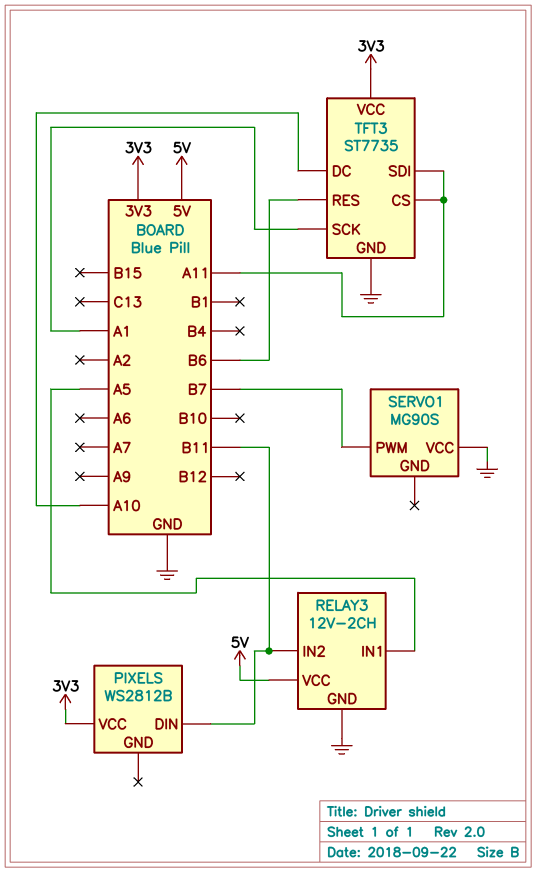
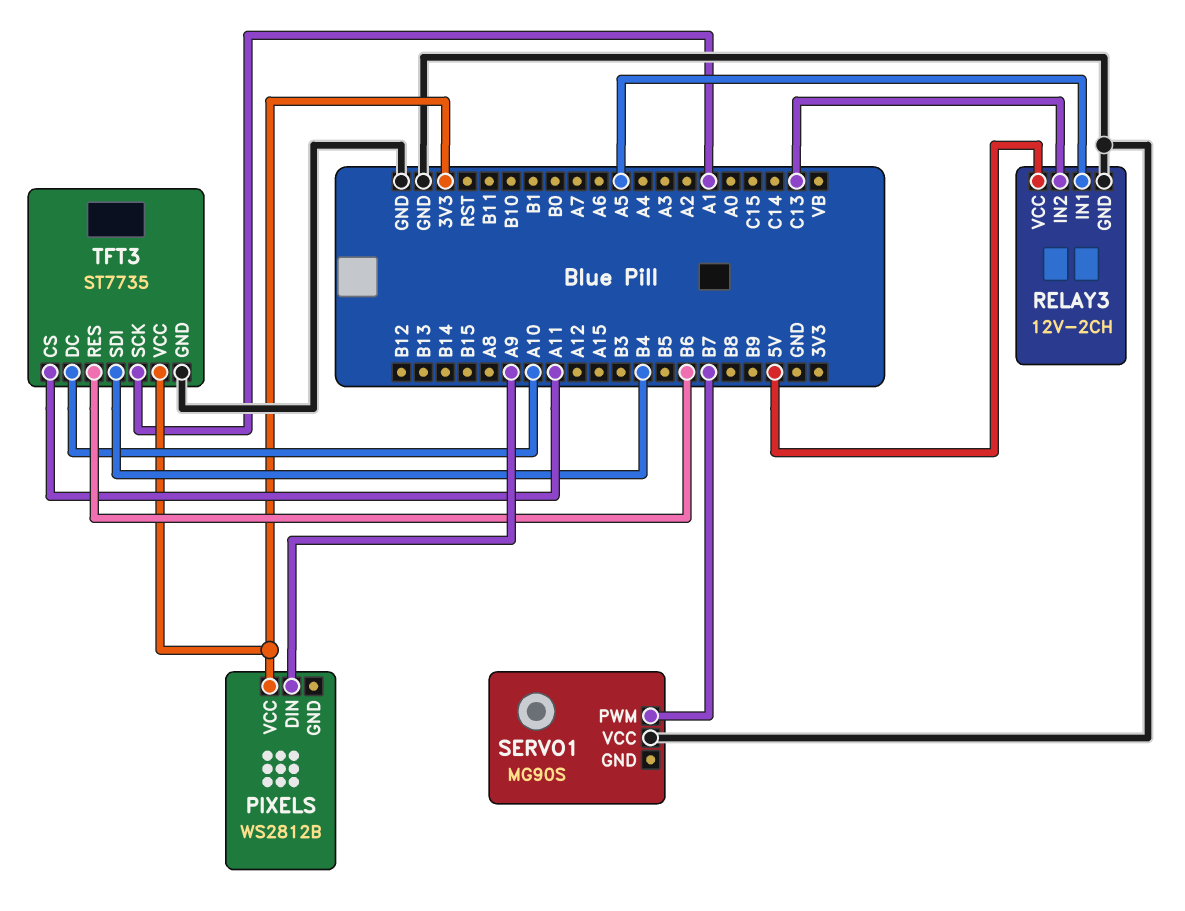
PIXELS pin DIN: B11 -> A9
RELAY3 pin IN2: B11 -> C13
TFT3 pin SDI: A11 -> B4

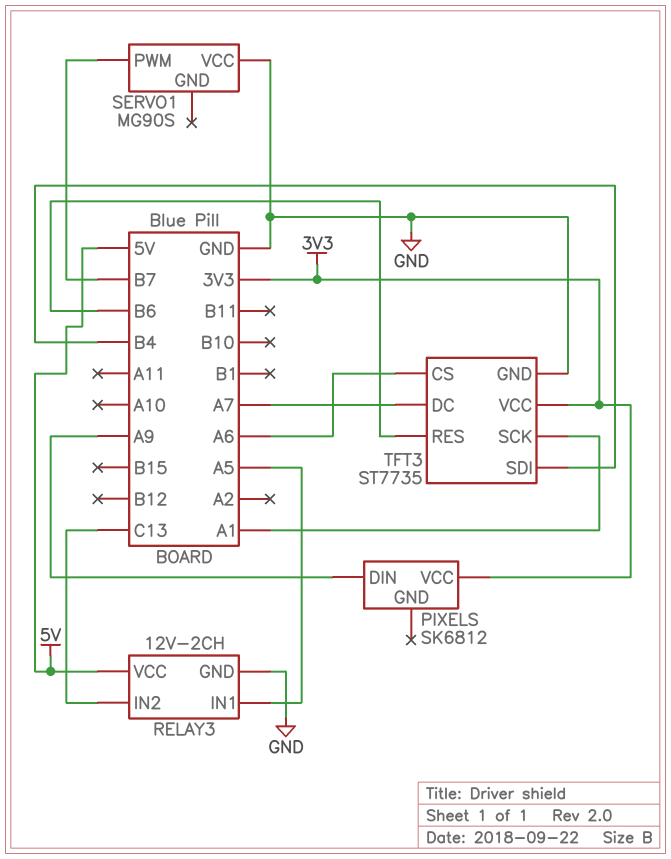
PIXELS: WS2812B -> SK6812
TFT3 pin CS: A11 -> A6
TFT3 pin DC: A10 -> A7

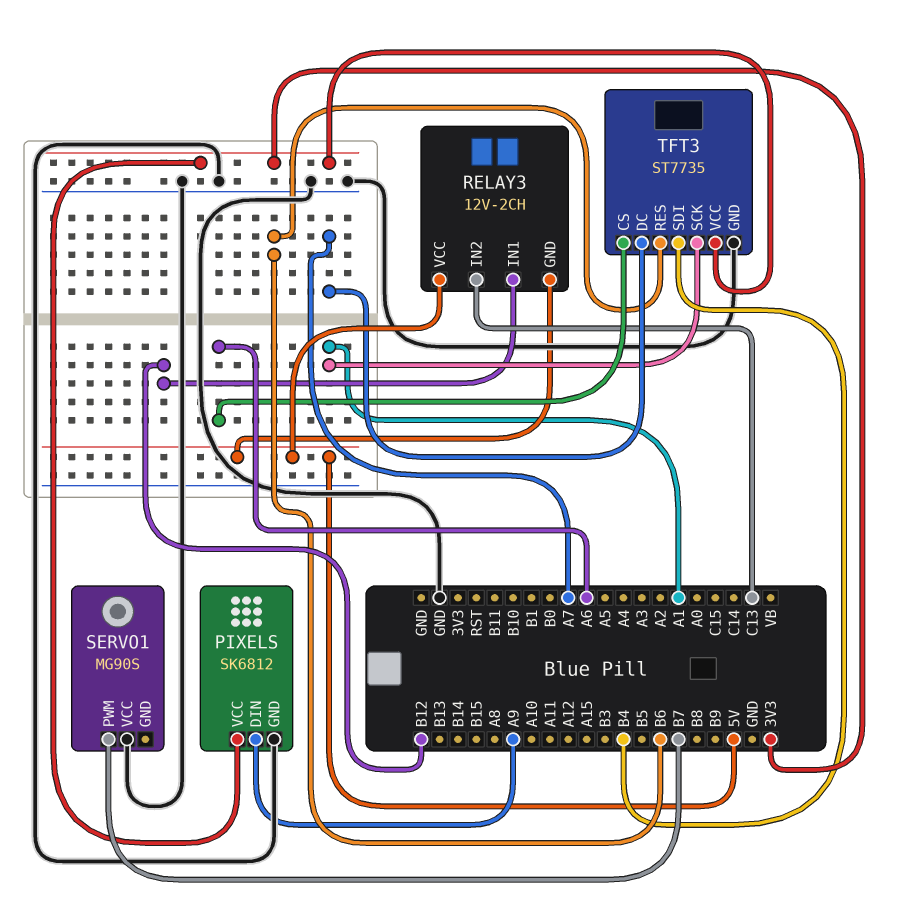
PIXELS pin GND: none -> GND
RELAY3 pin GND: GND -> 5V
RELAY3 pin IN1: A5 -> B12

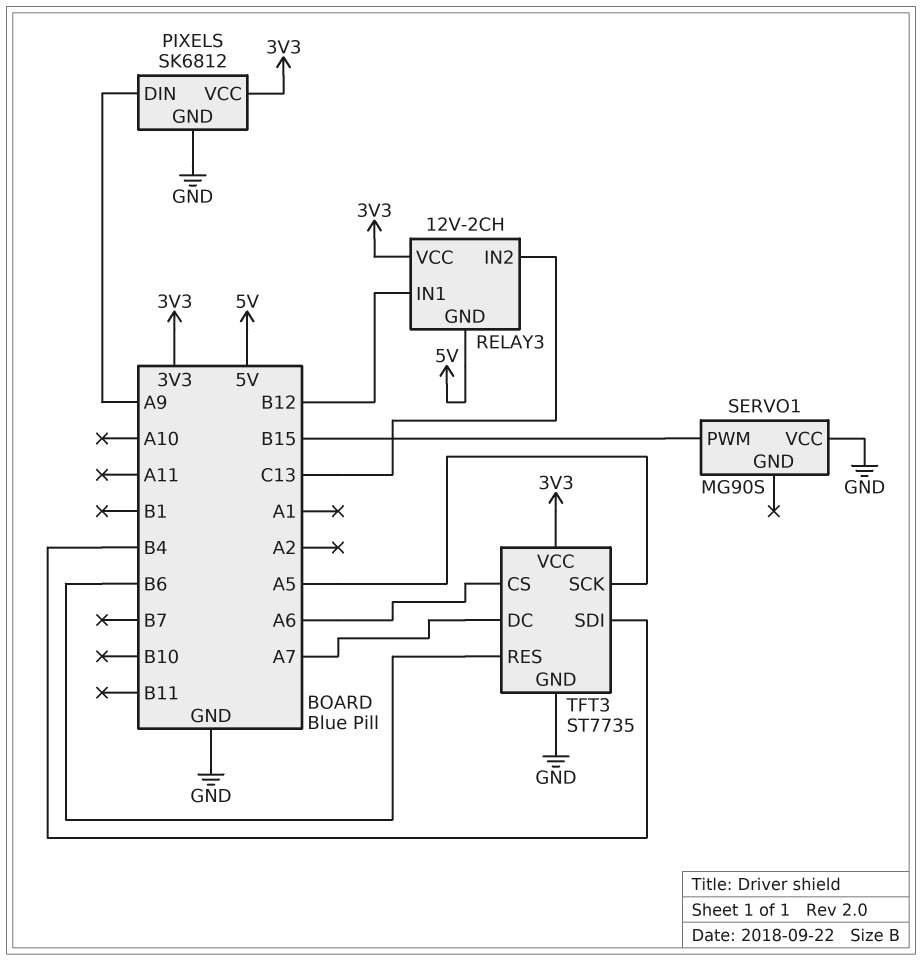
RELAY3 pin VCC: 5V -> 3V3
SERVO1 pin PWM: B7 -> B15
TFT3 pin SCK: A1 -> A5

